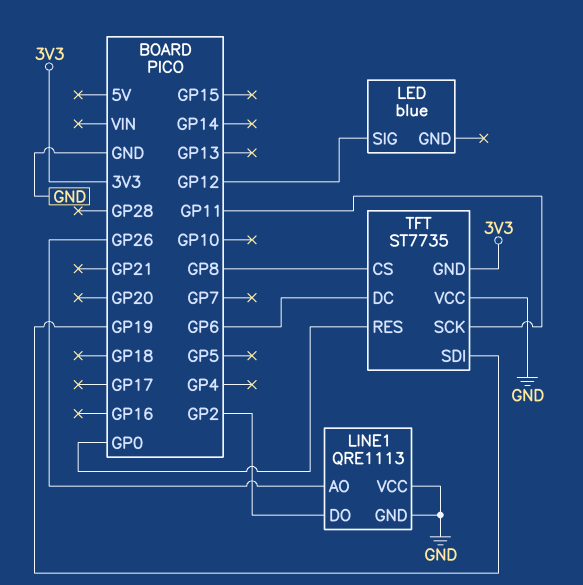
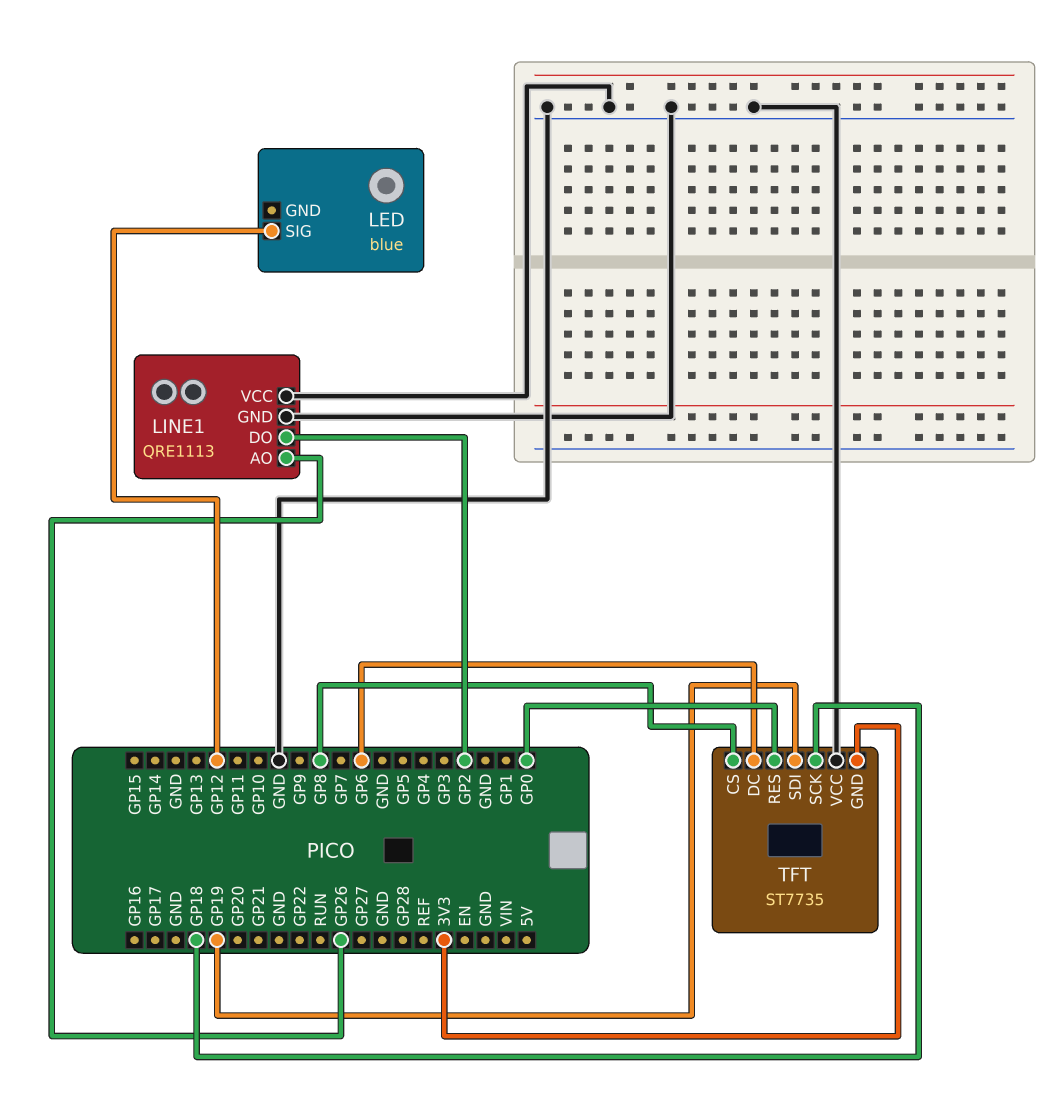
TFT pin SCK: GP11 -> GP18

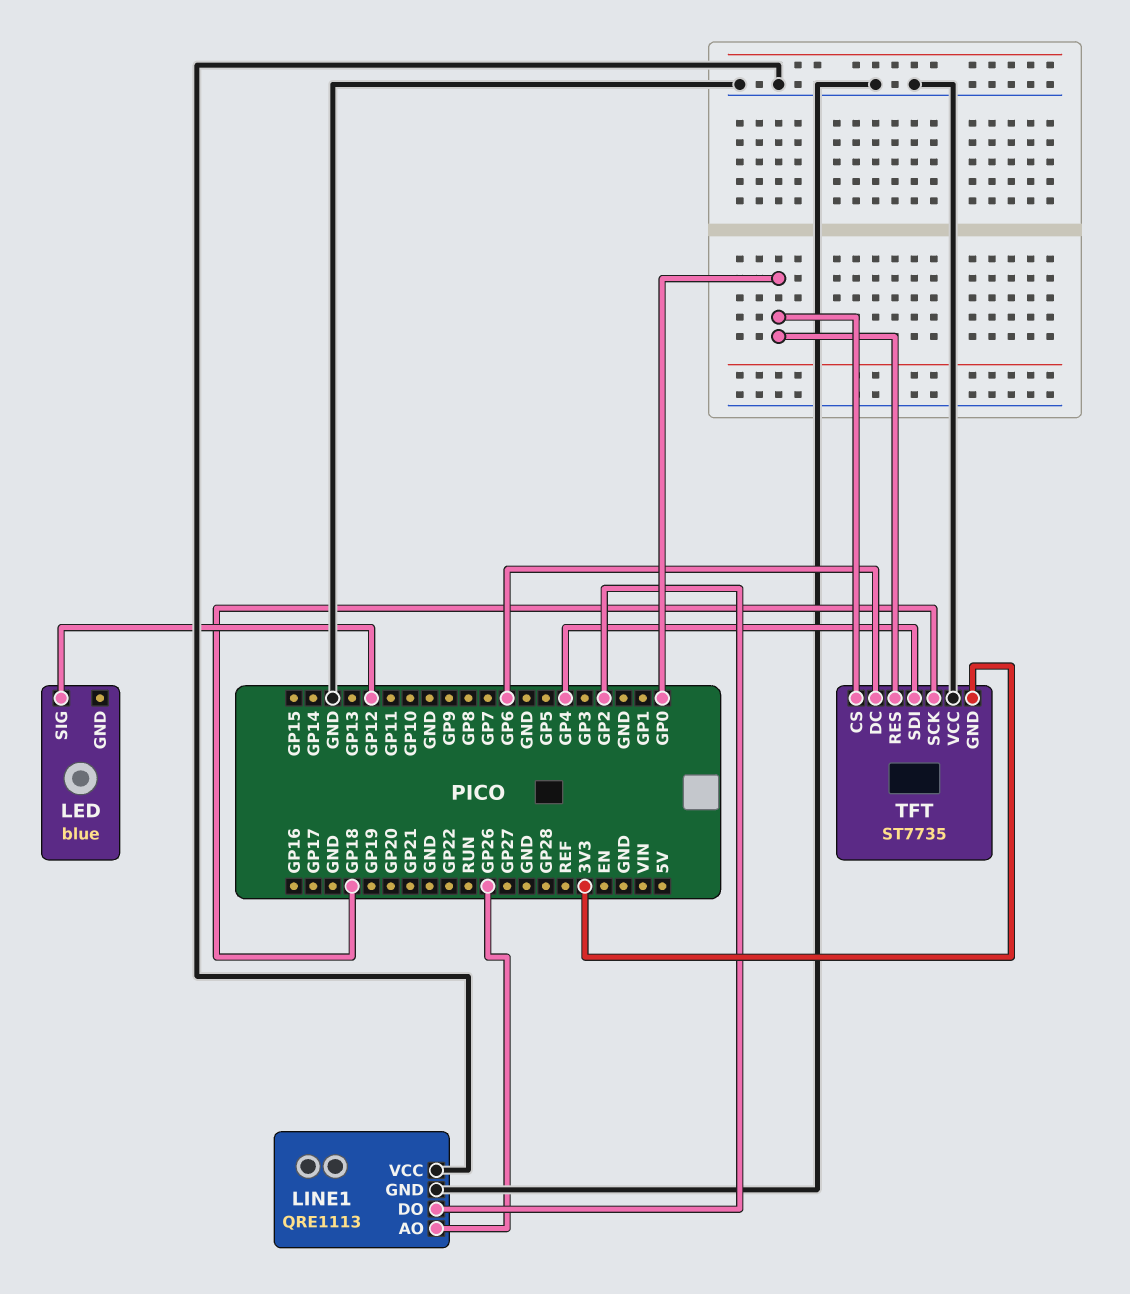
TFT pin CS: GP8 -> GP0
TFT pin SDI: GP19 -> GP4

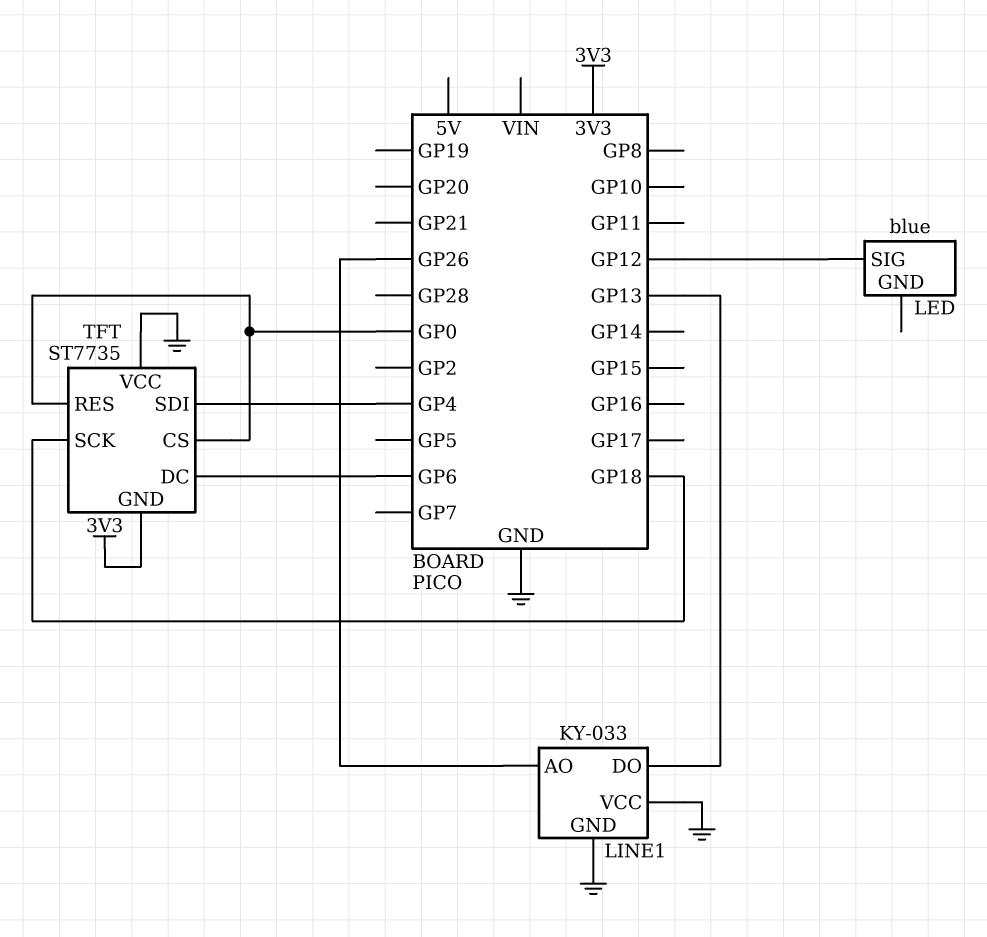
LINE1: QRE1113 -> KY-033
LINE1 pin DO: GP2 -> GP13

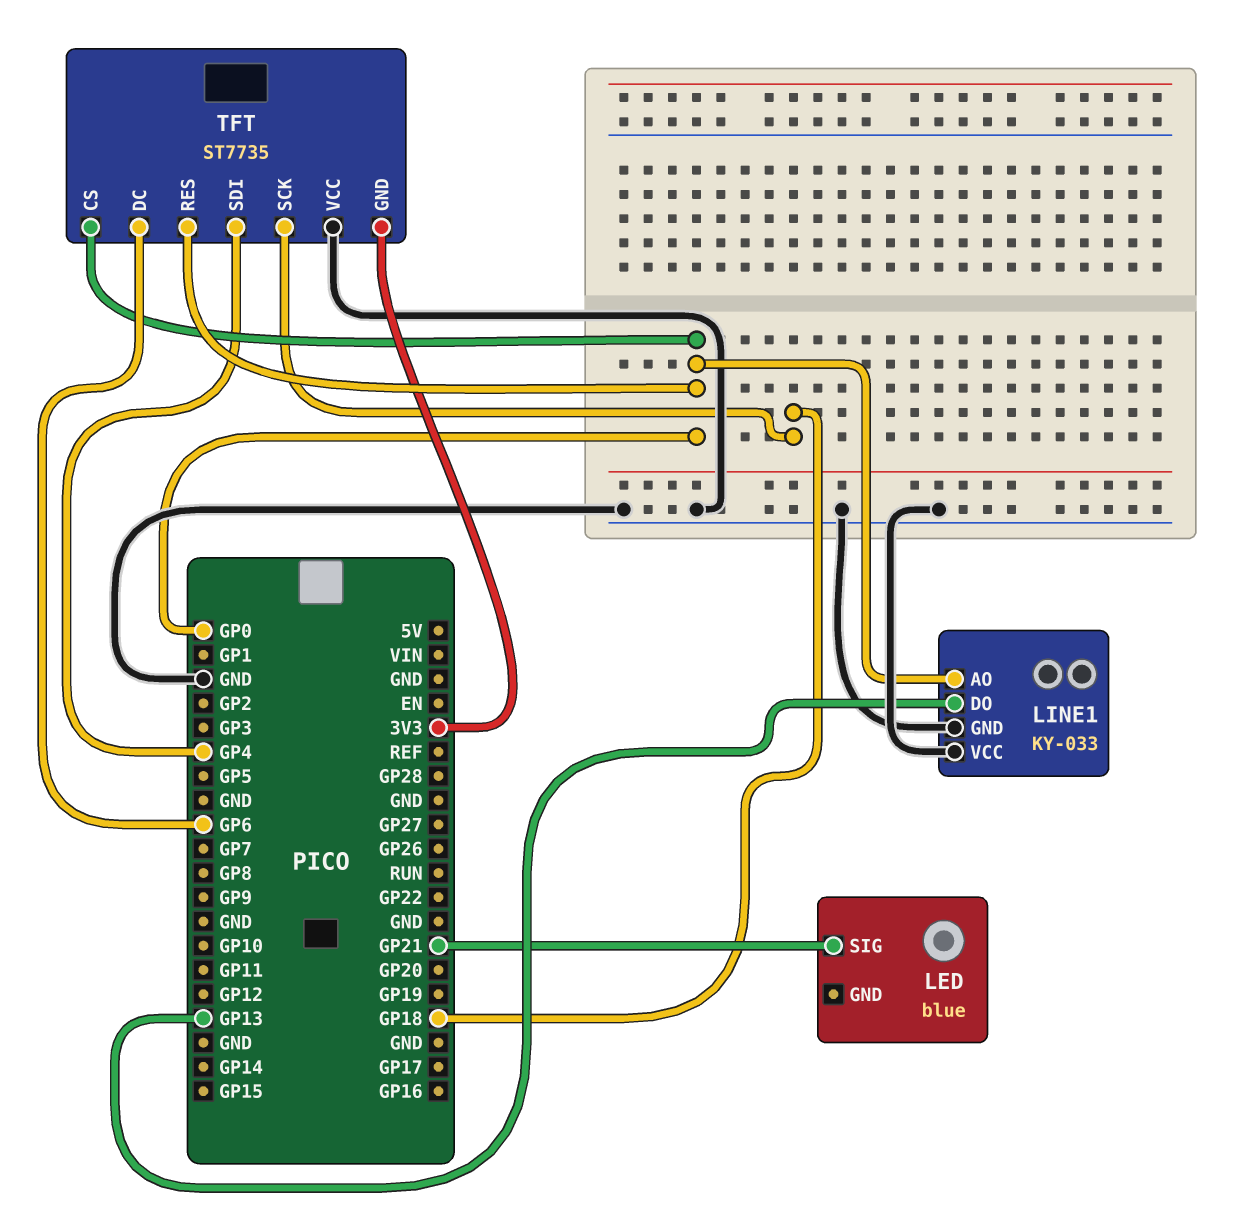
LED pin SIG: GP12 -> GP21
LINE1 pin AO: GP26 -> GP0

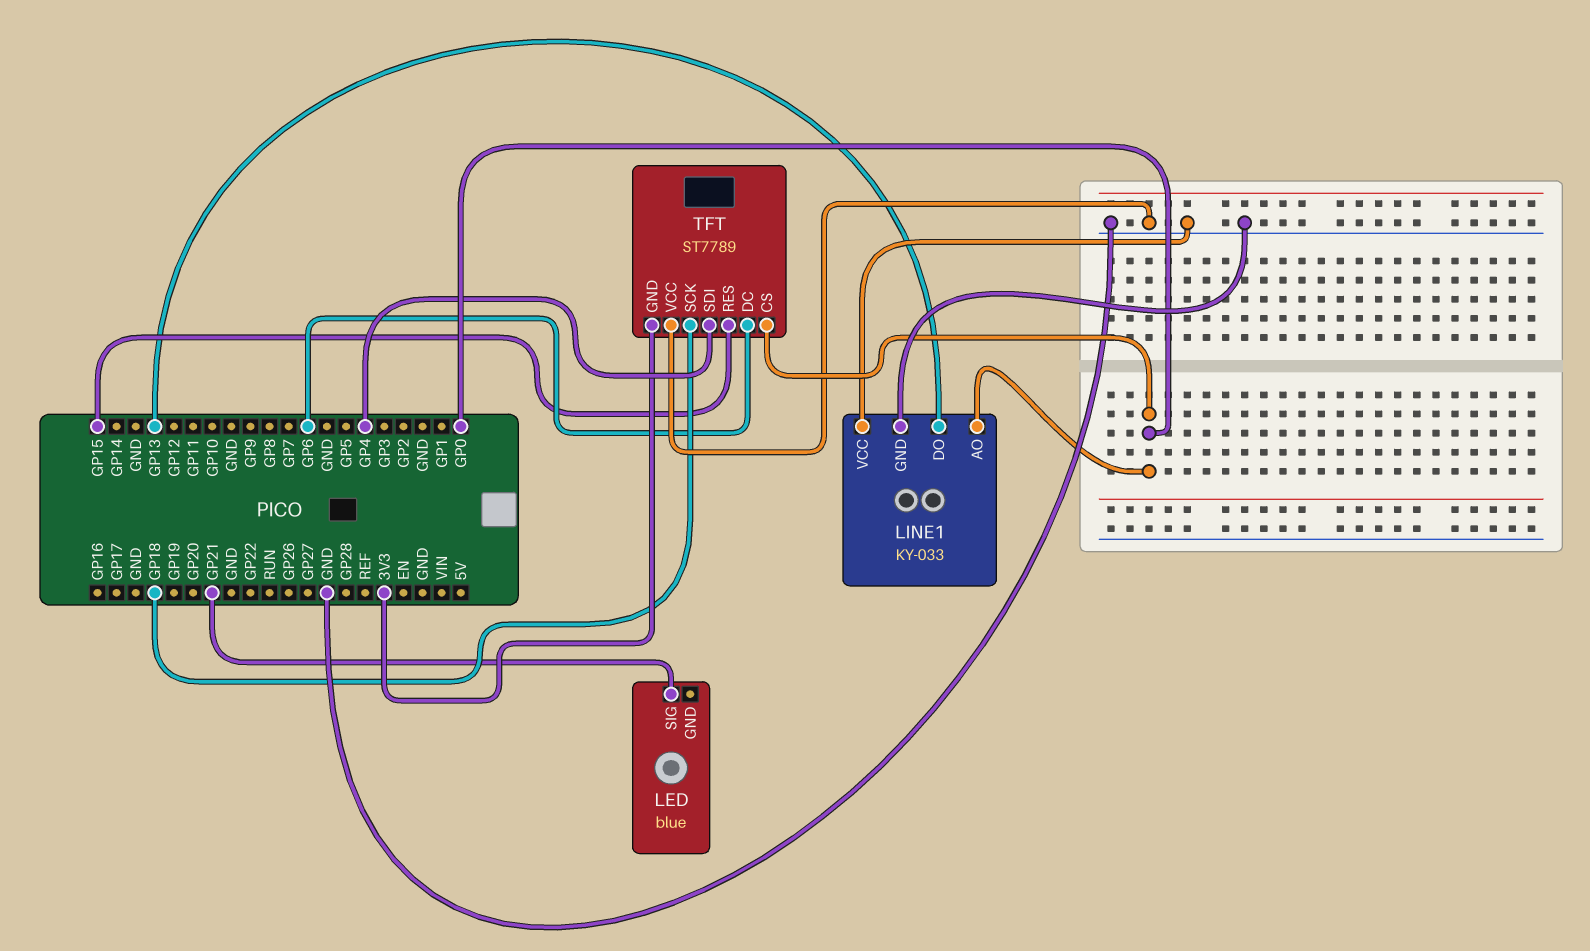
TFT: ST7735 -> ST7789
TFT pin RES: GP0 -> GP15

